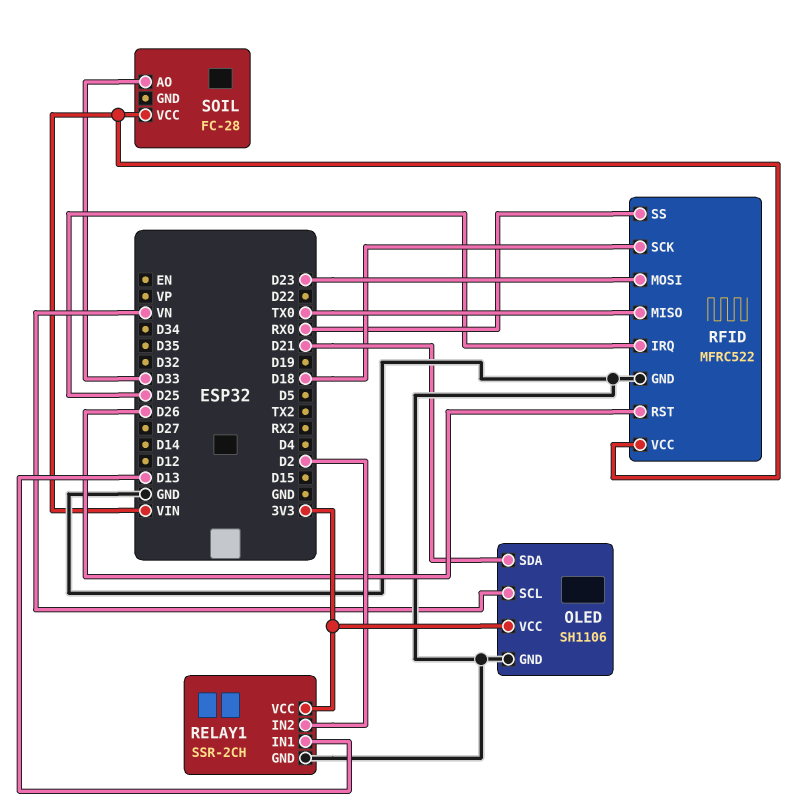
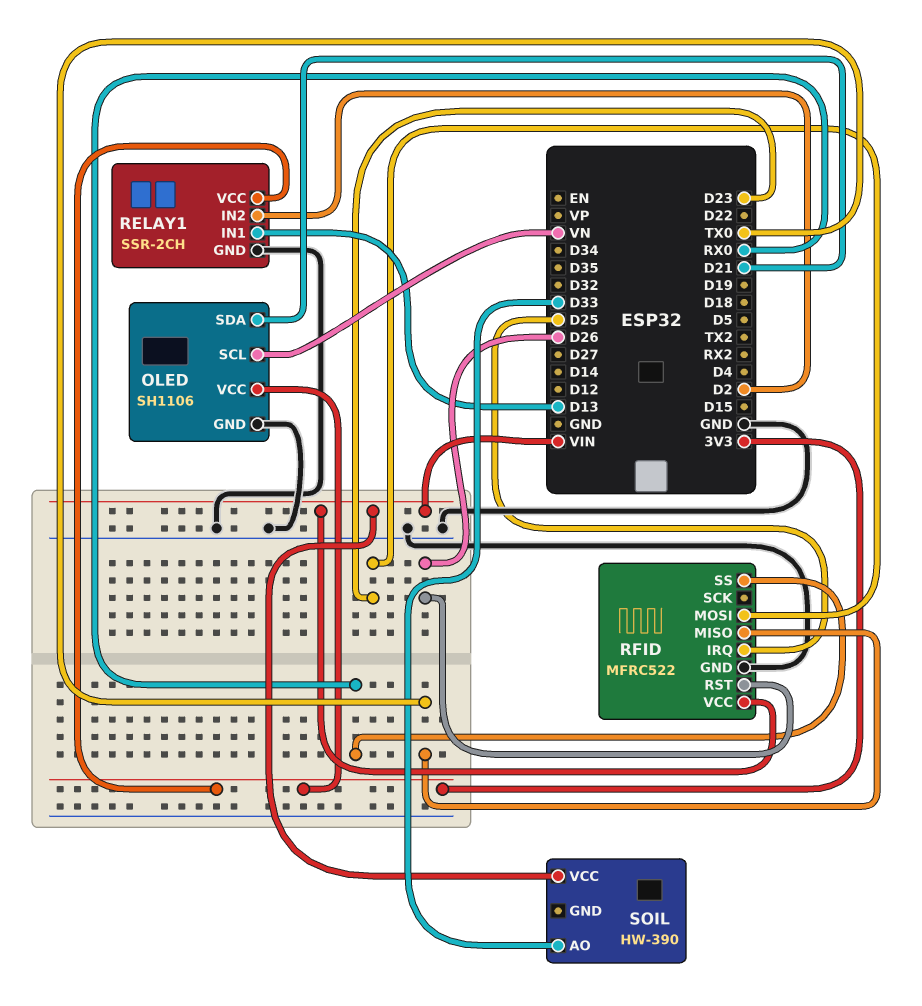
RFID pin SCK: D18 -> none
SOIL: FC-28 -> HW-390

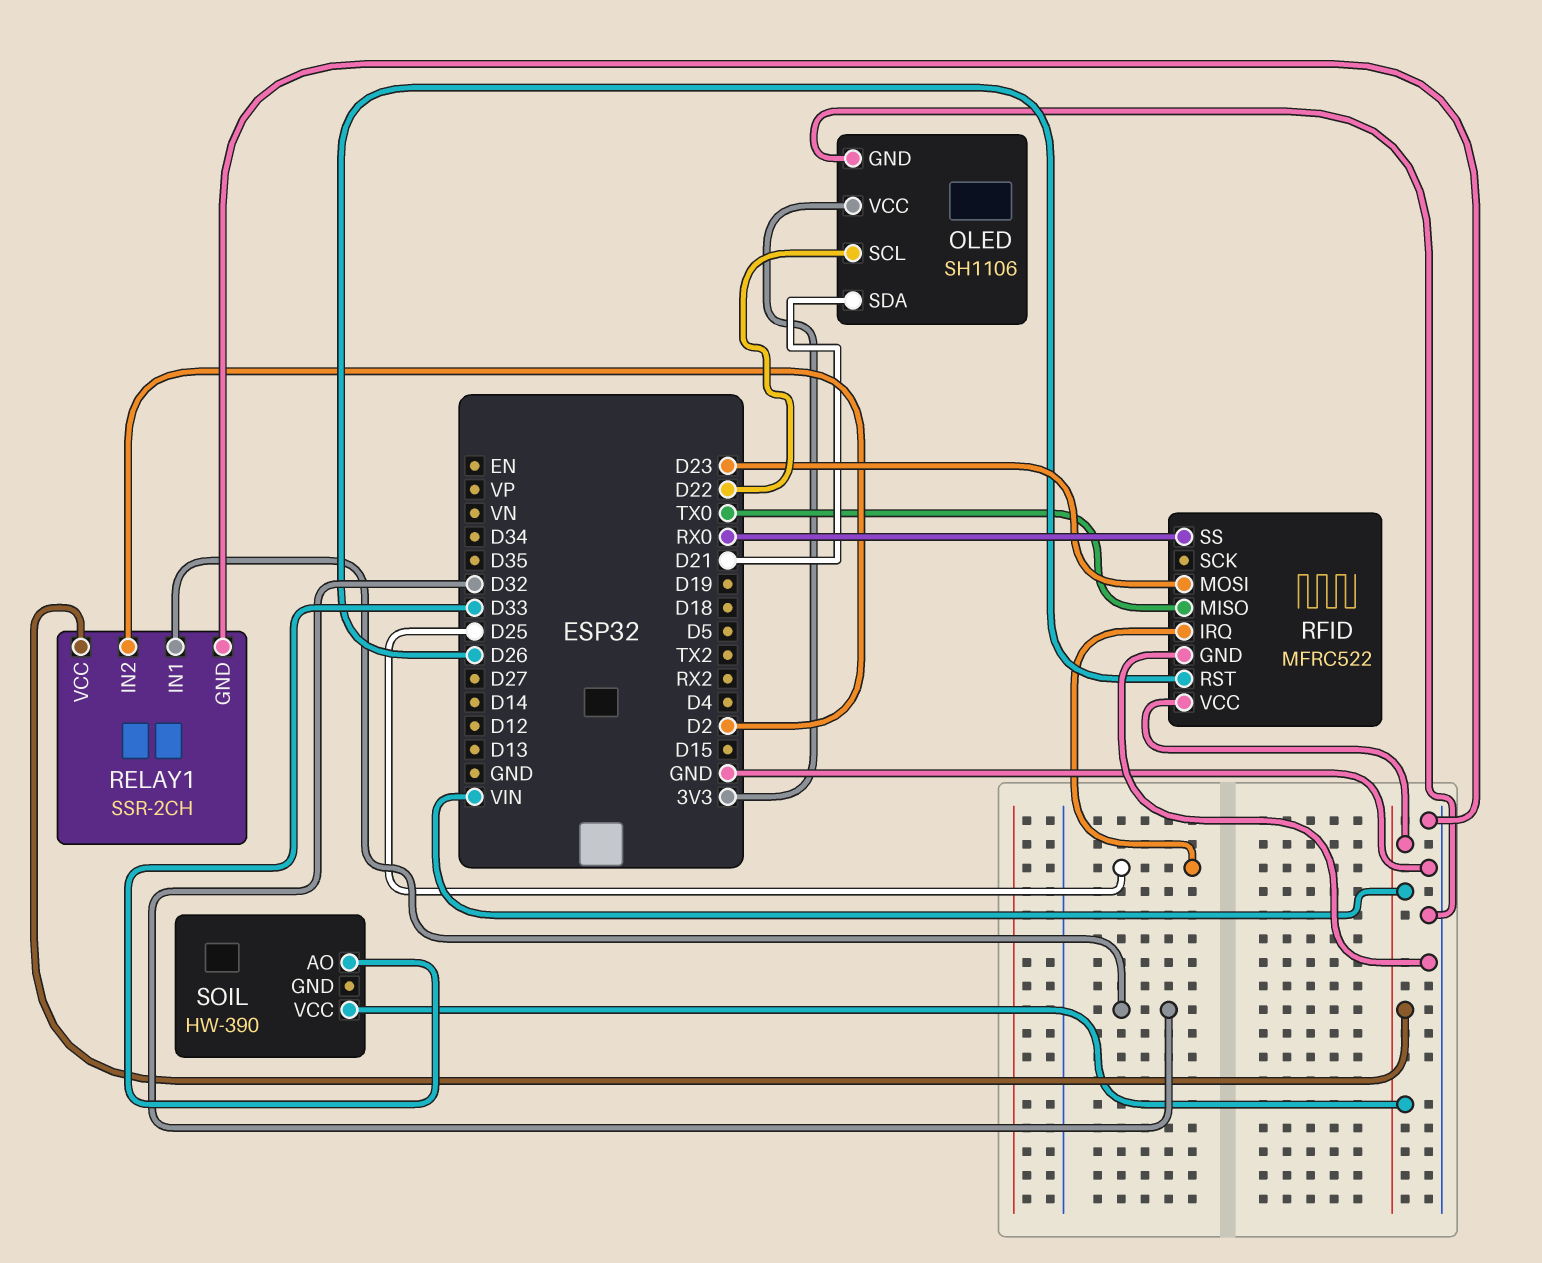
OLED pin SCL: VN -> D22
RELAY1 pin IN1: D13 -> D32
RELAY1 pin VCC: 3V3 -> VIN

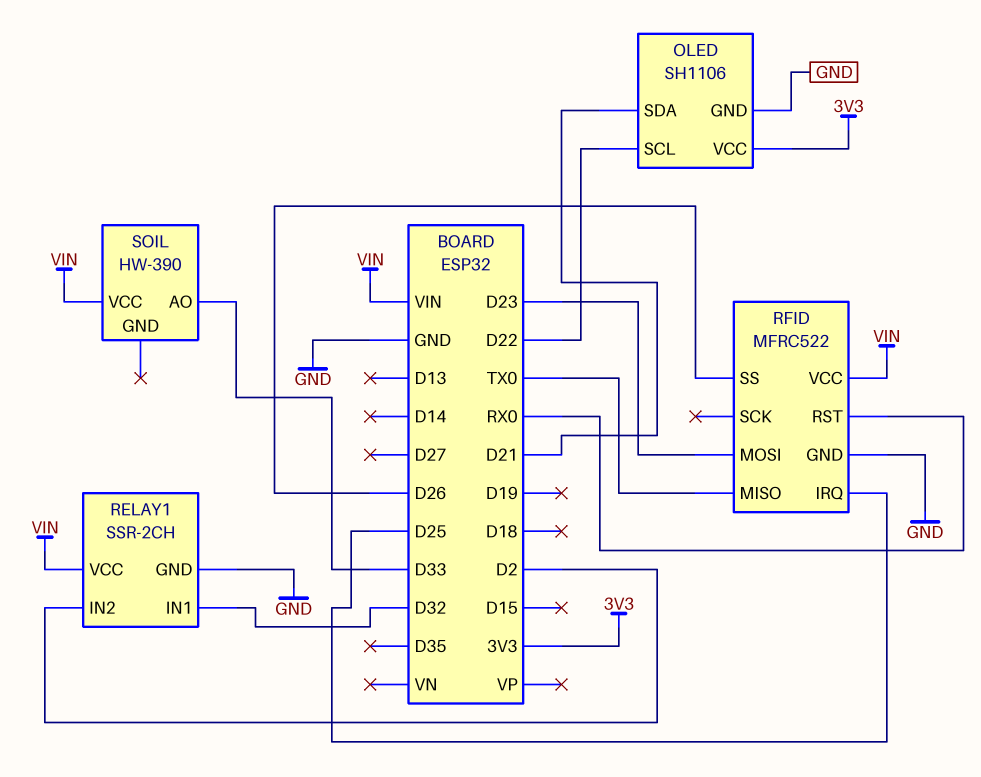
RFID pin RST: D26 -> RX0
RFID pin SS: RX0 -> D26

